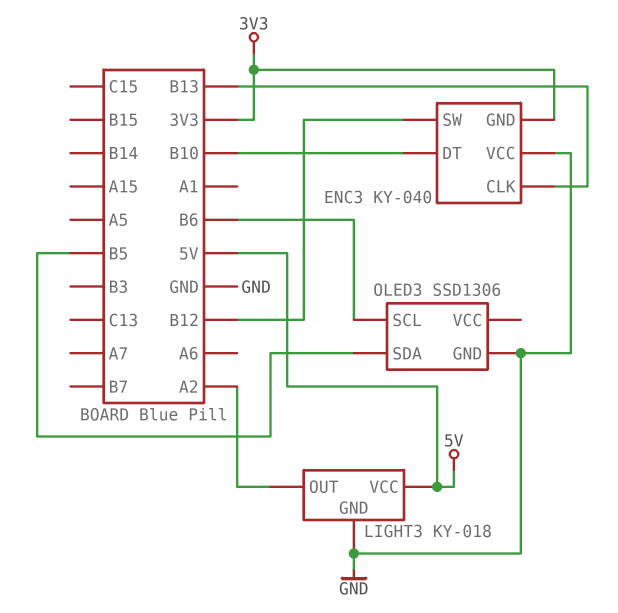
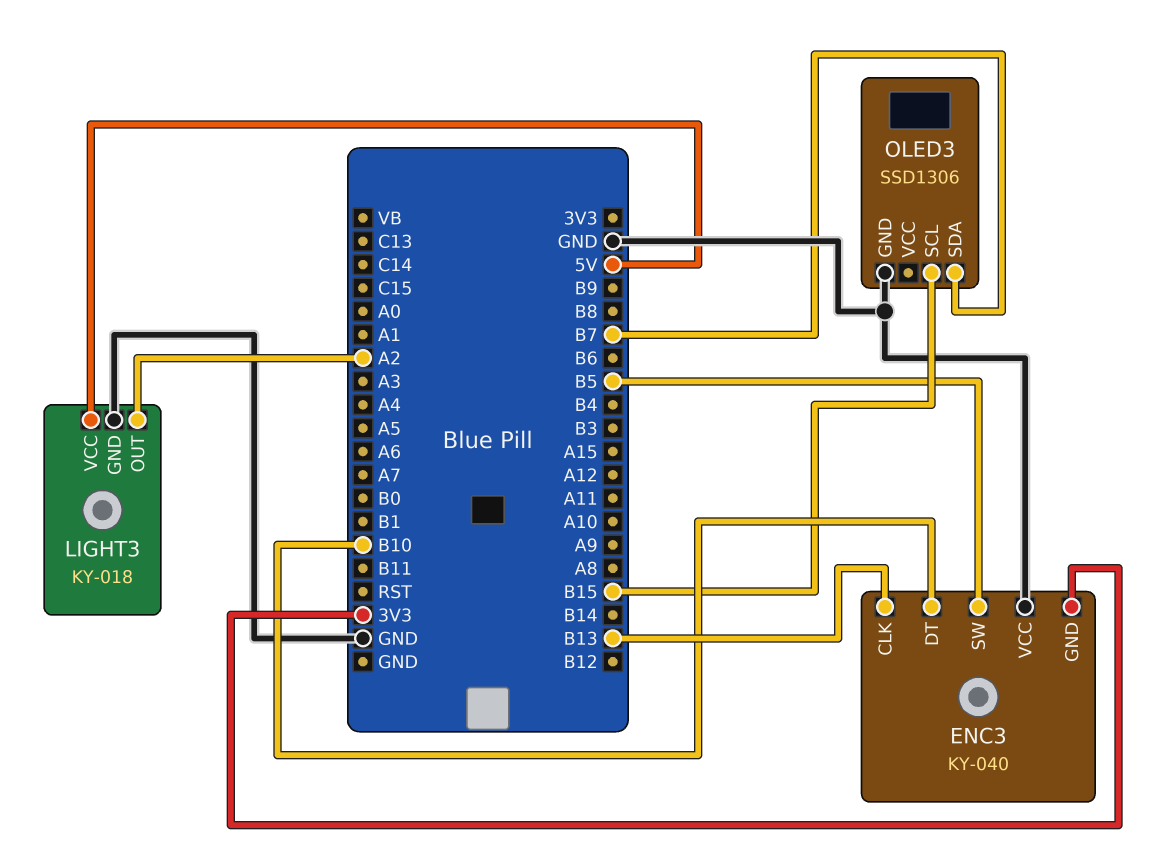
ENC3 pin SW: B12 -> B5
OLED3 pin SCL: B6 -> B15
OLED3 pin SDA: B5 -> B7

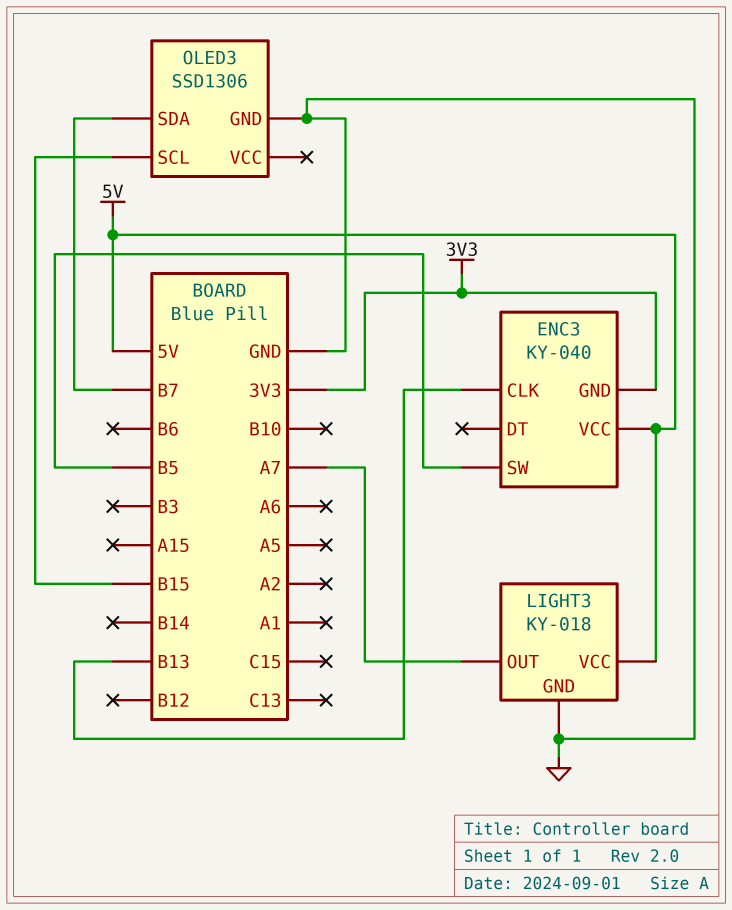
ENC3 pin DT: B10 -> none
ENC3 pin VCC: GND -> 5V
LIGHT3 pin OUT: A2 -> A7

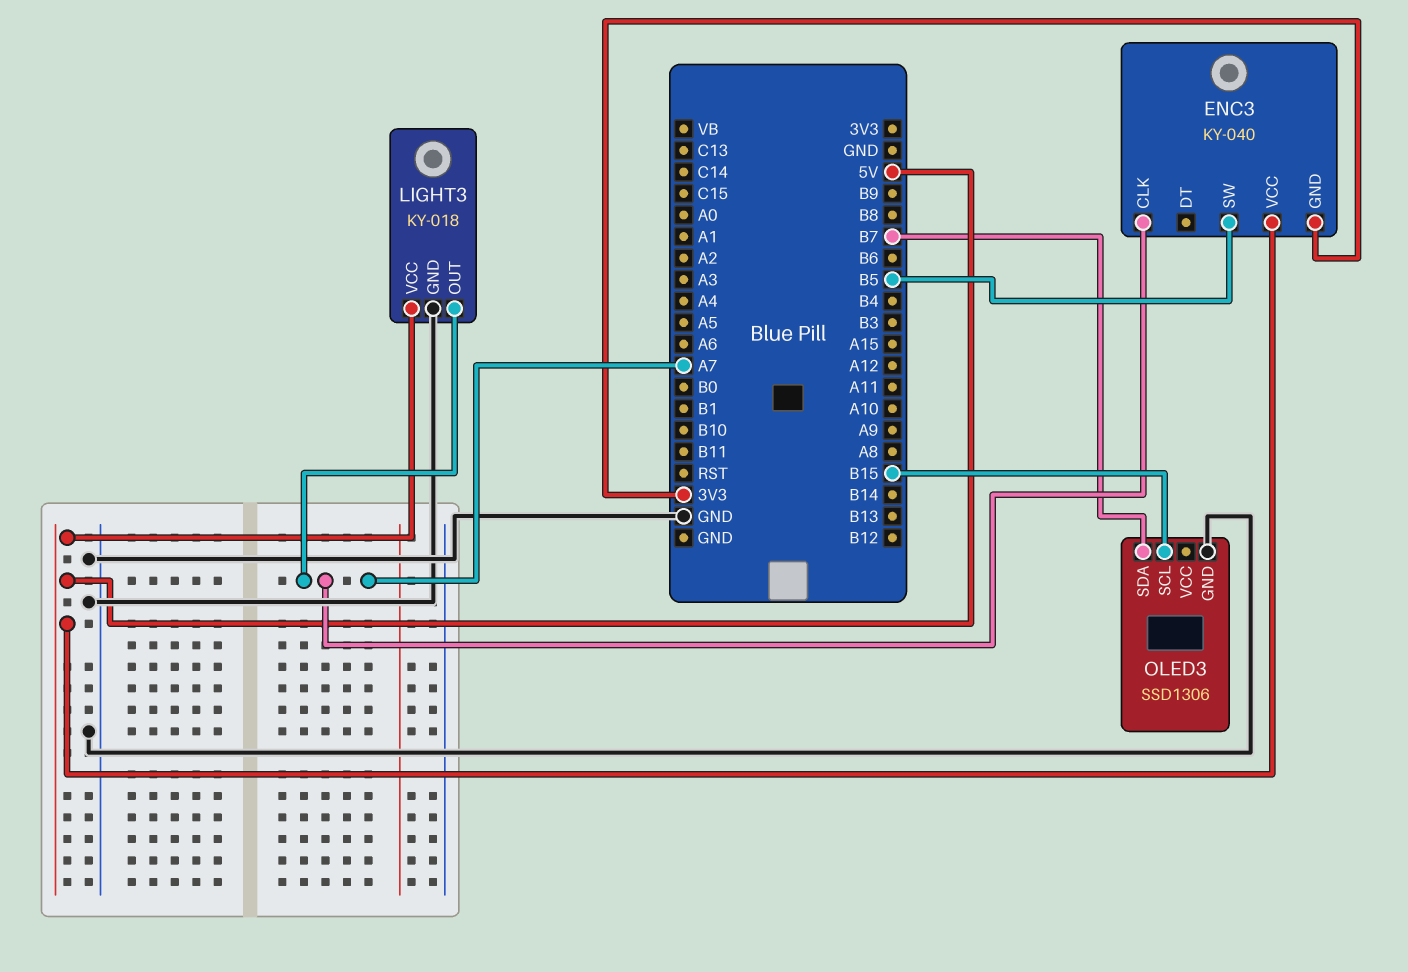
ENC3 pin CLK: B13 -> A7

